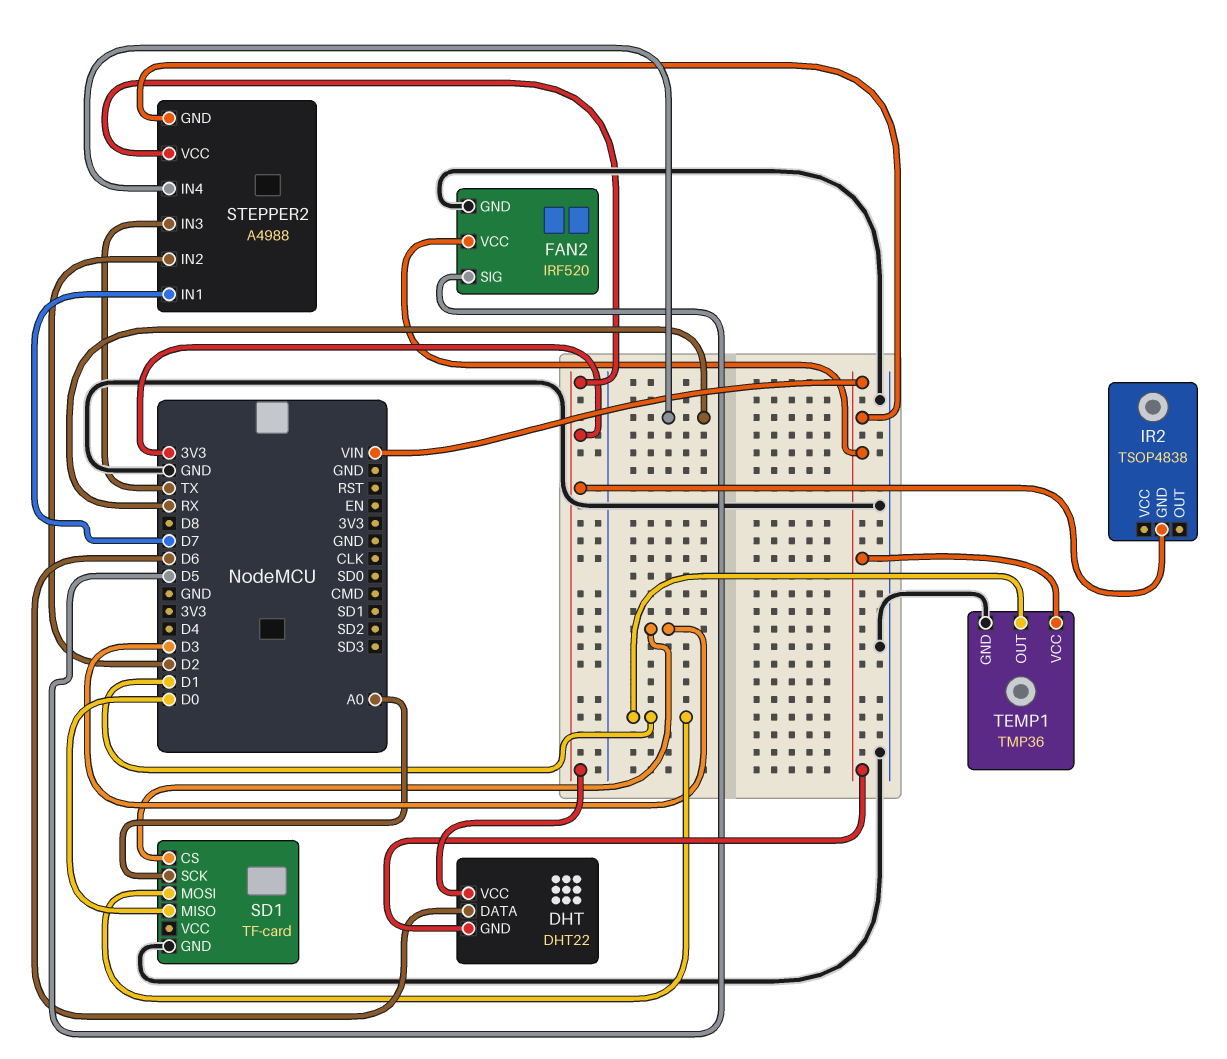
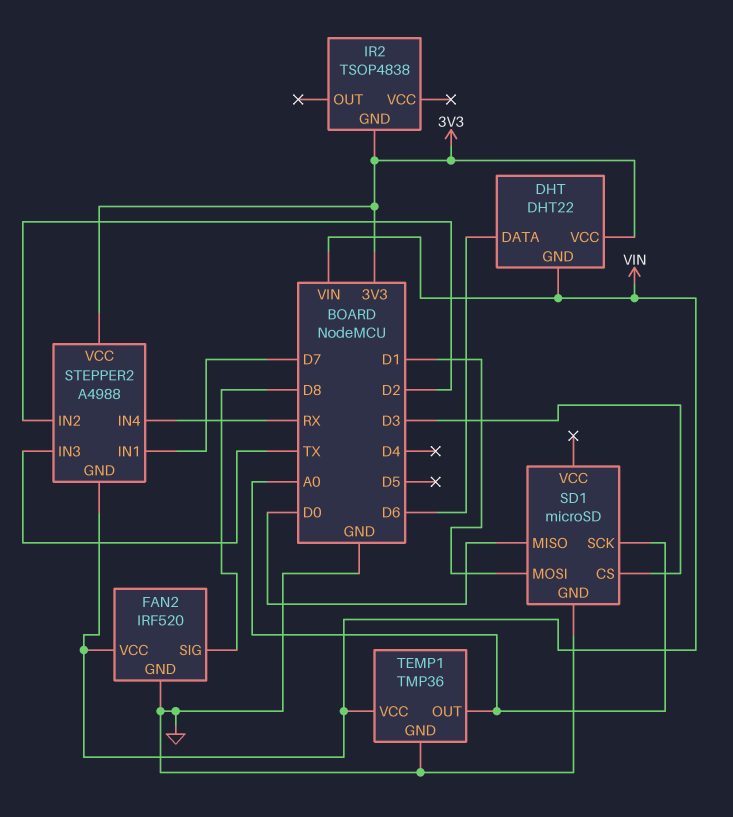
FAN2 pin SIG: D5 -> D8
SD1: TF-card -> microSD
TEMP1 pin OUT: D1 -> A0

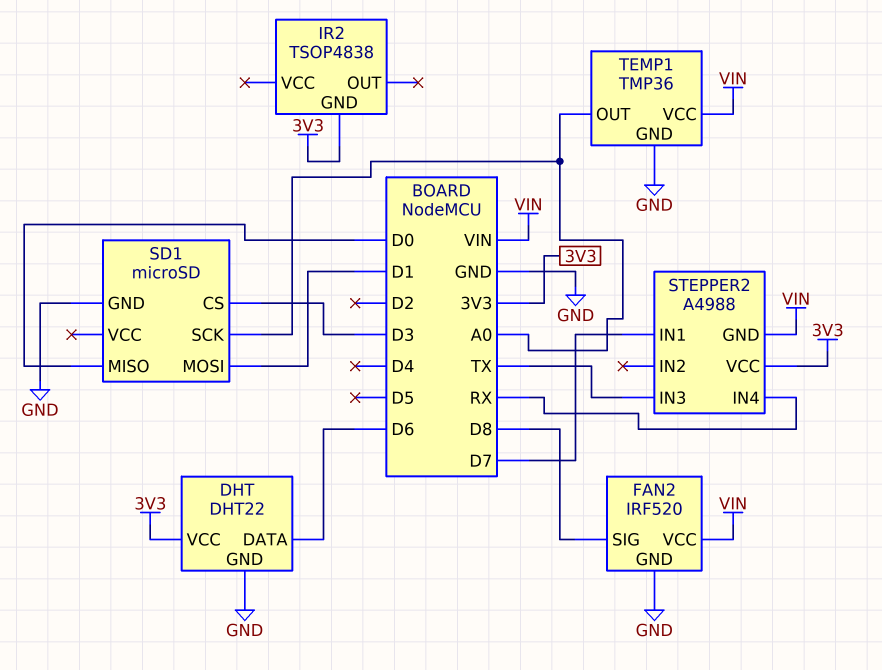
DHT pin GND: VIN -> GND
STEPPER2 pin IN2: D2 -> none

